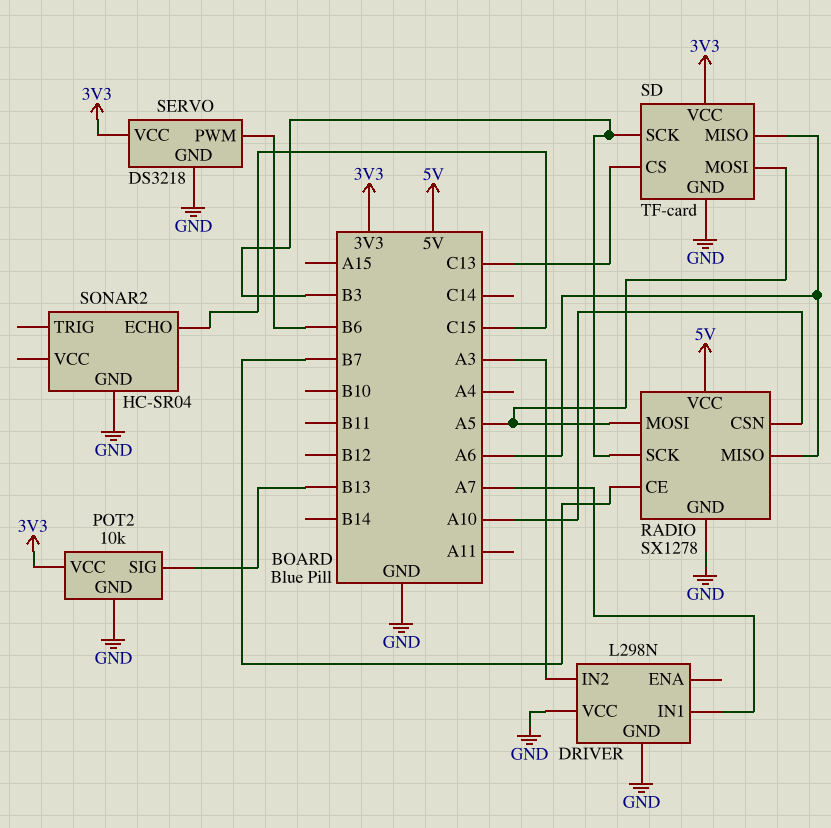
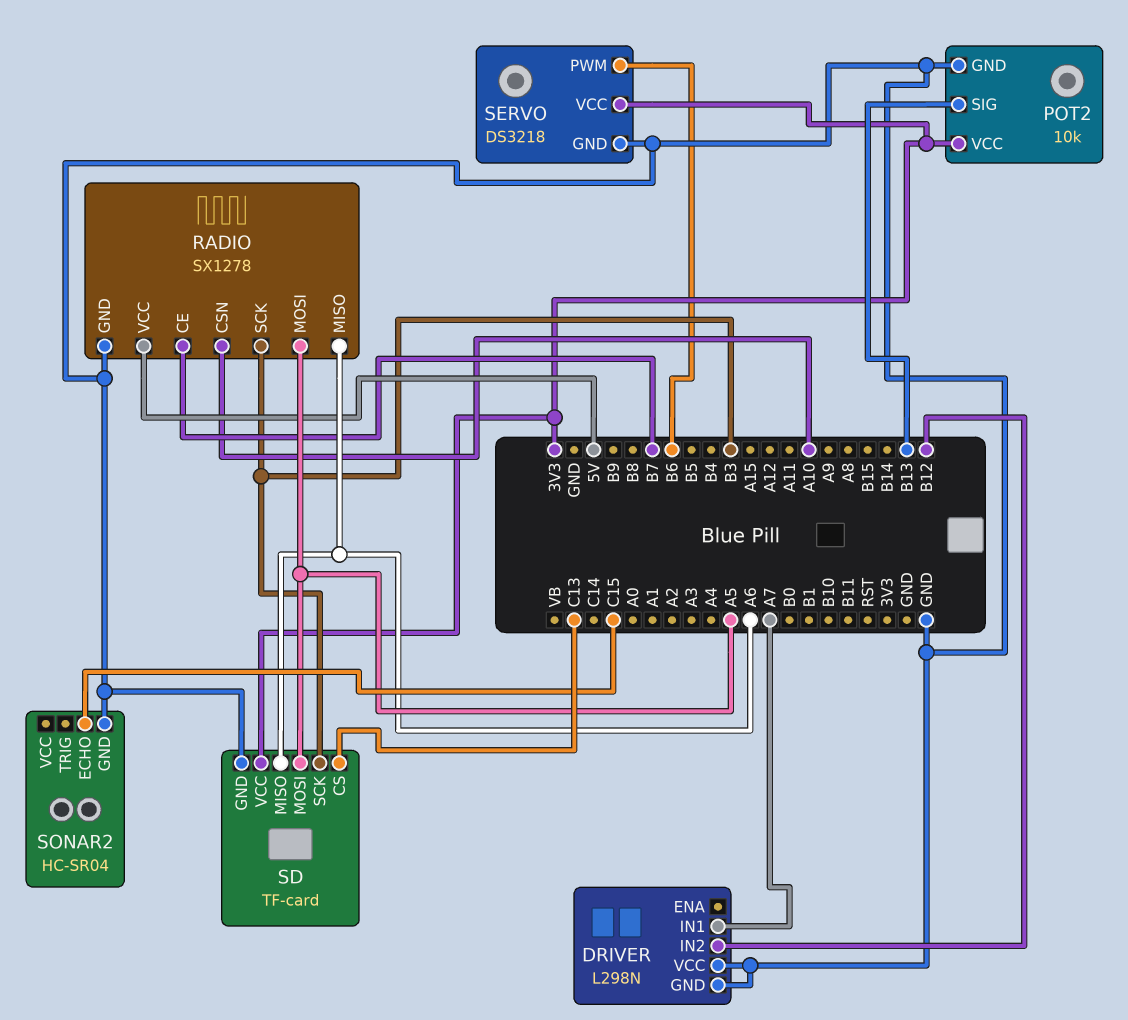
DRIVER pin IN2: A3 -> B12

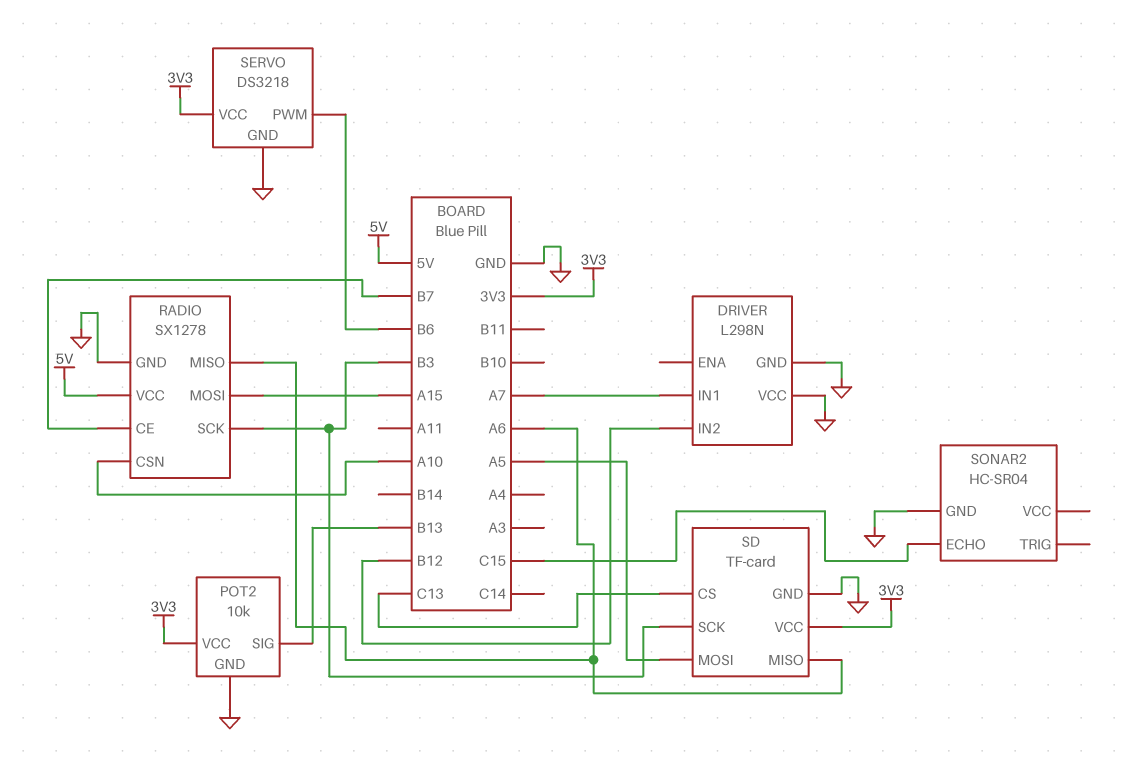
RADIO pin MOSI: A5 -> A15

